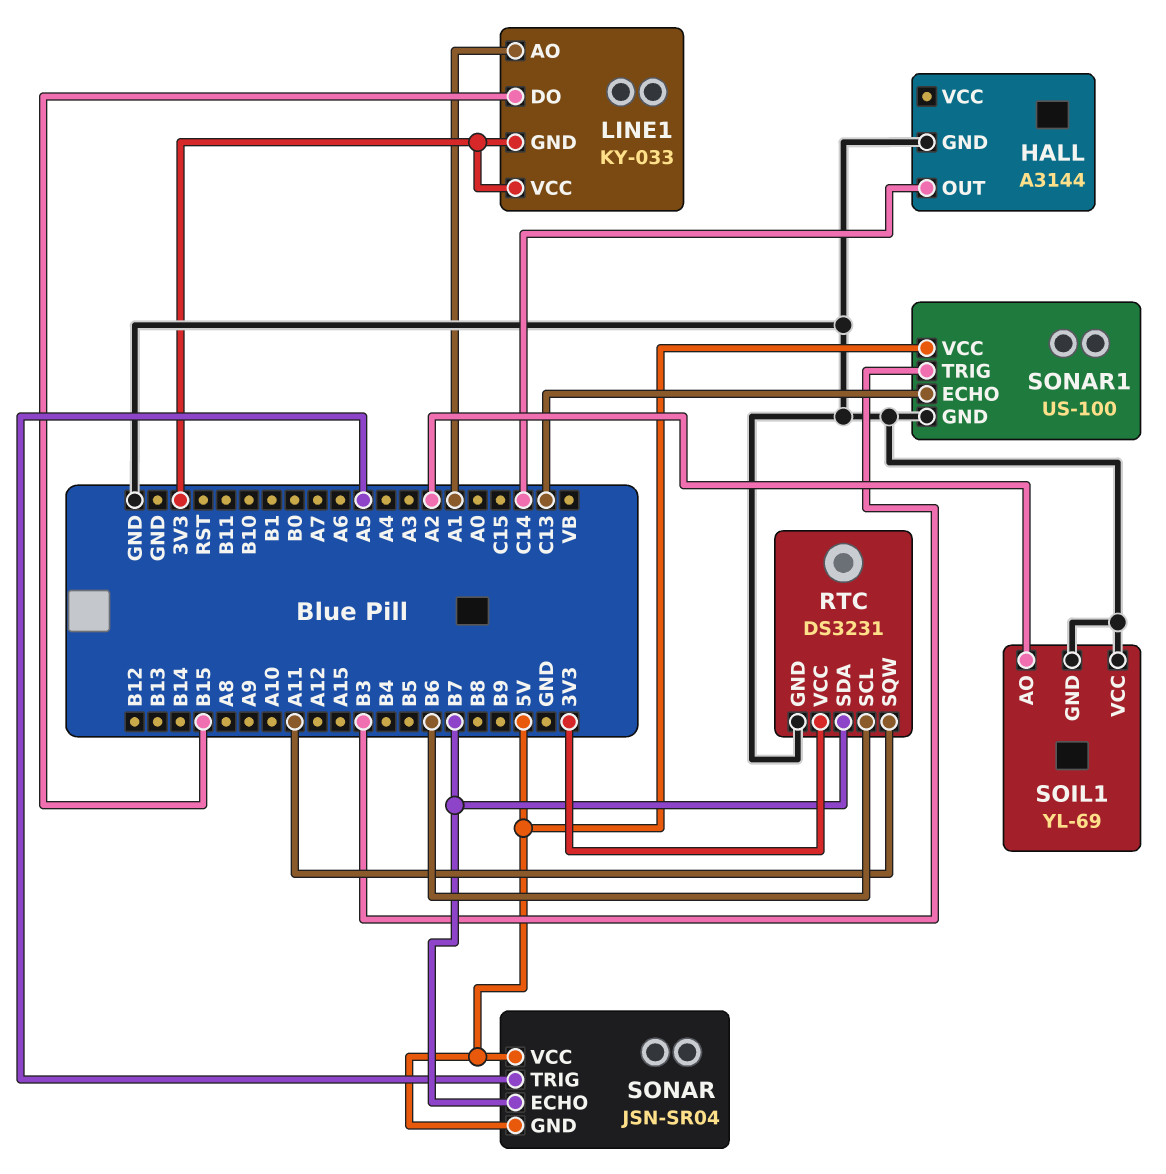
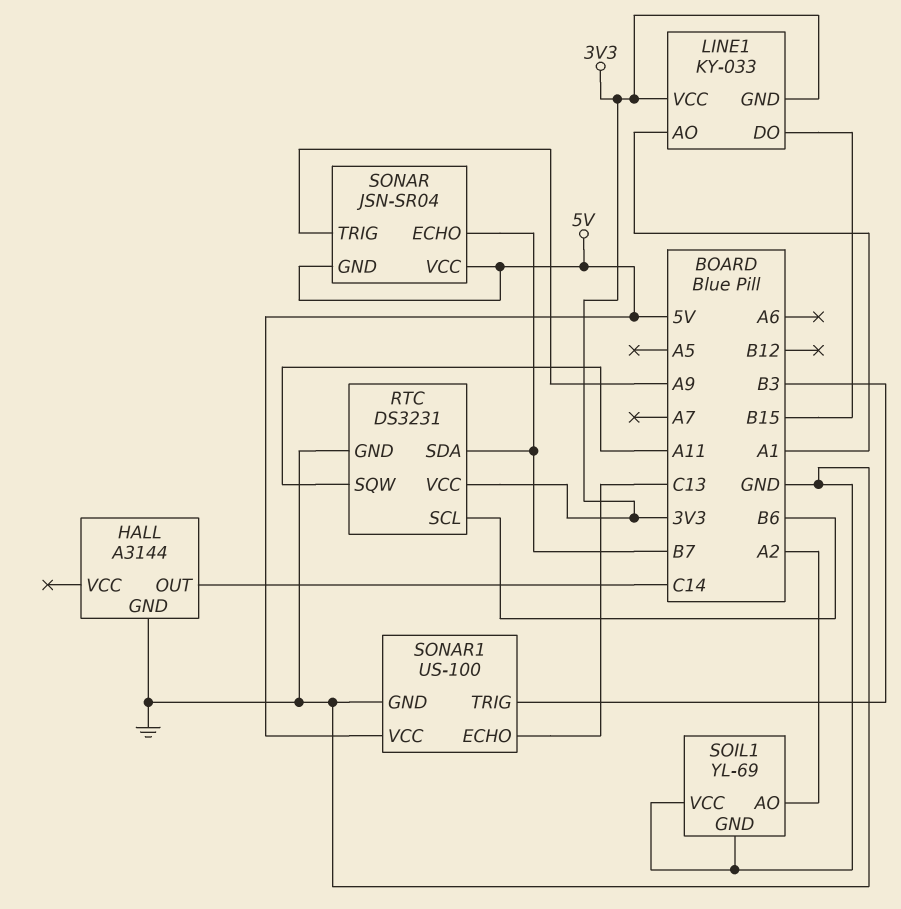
SONAR pin TRIG: A5 -> A9

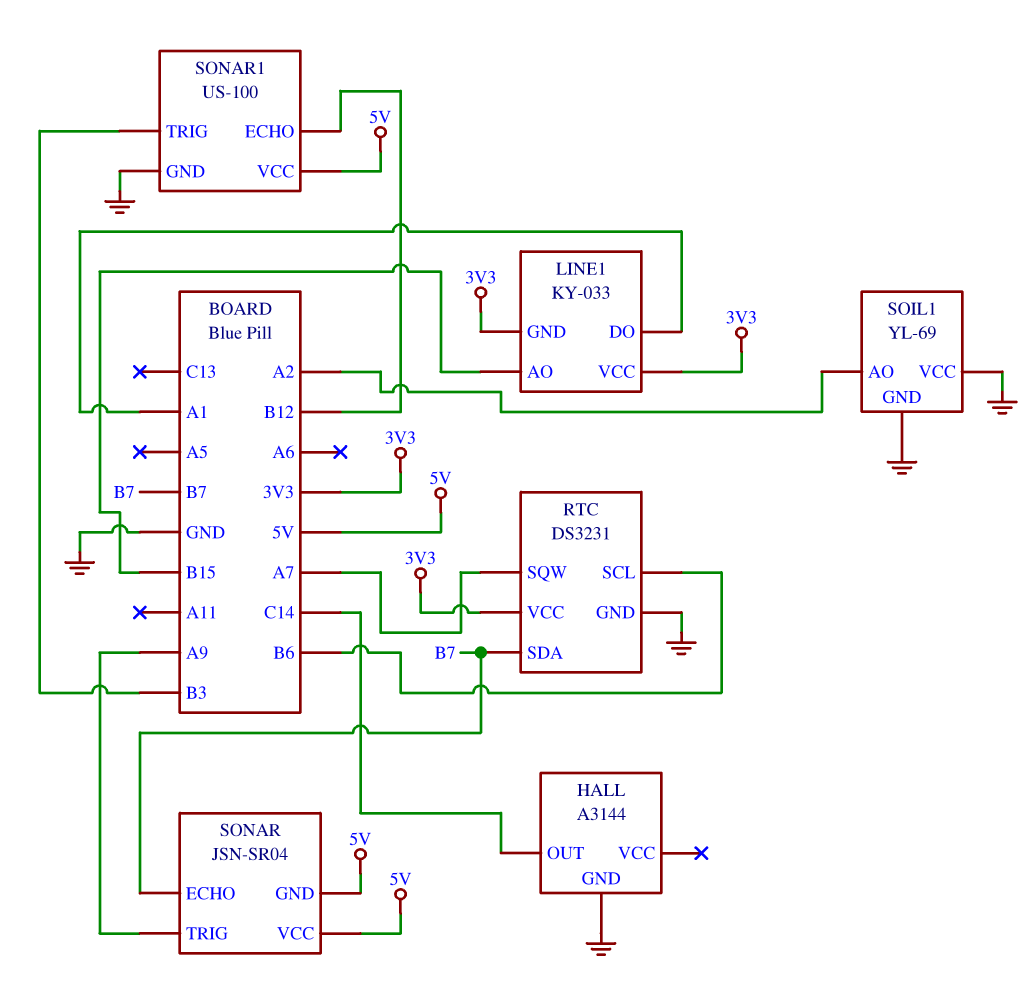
LINE1 pin AO: A1 -> B15
LINE1 pin DO: B15 -> A1
RTC pin SQW: A11 -> A7
SONAR1 pin ECHO: C13 -> B12

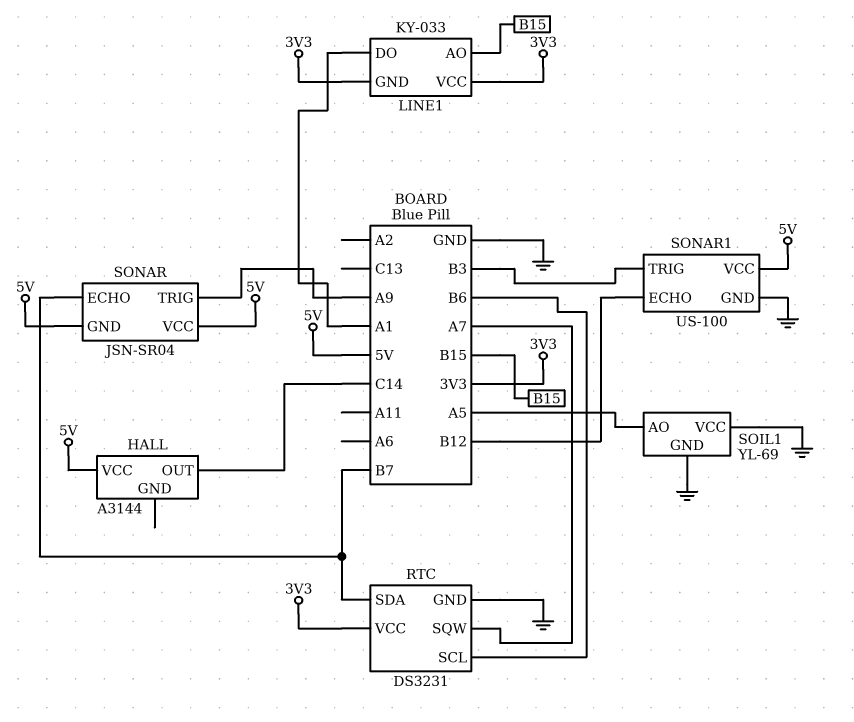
HALL pin GND: GND -> none
HALL pin VCC: none -> 5V
SOIL1 pin AO: A2 -> A5

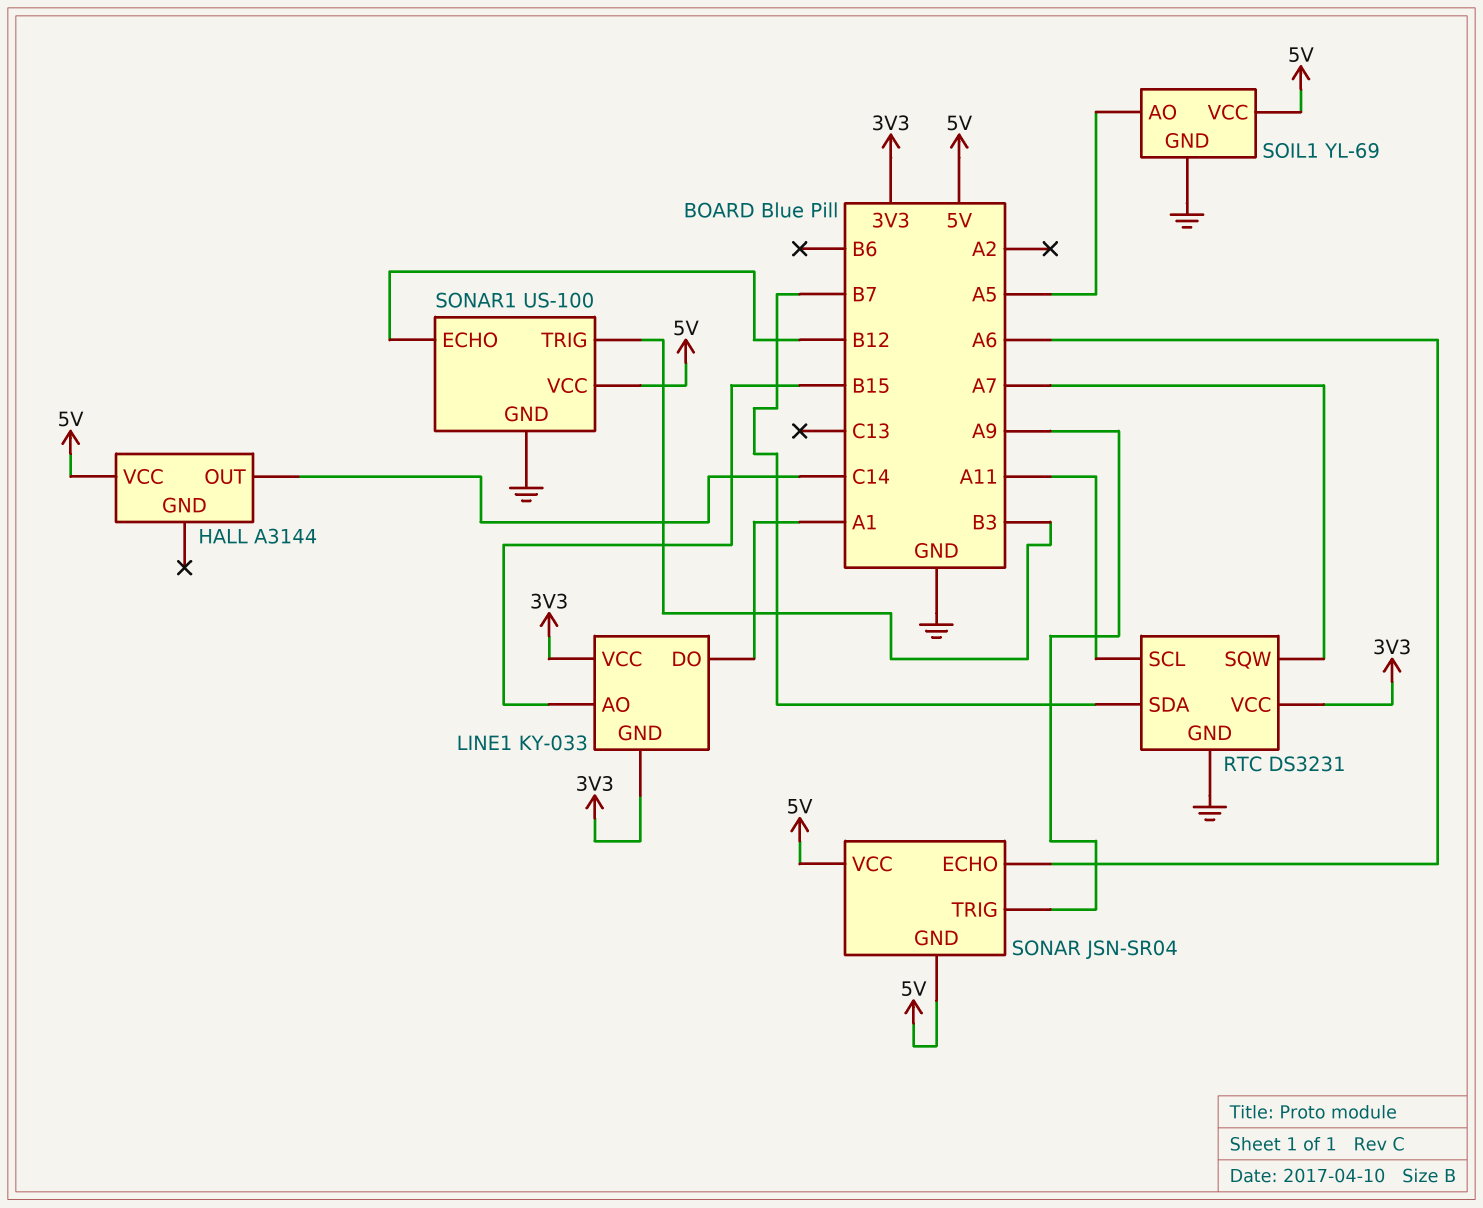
RTC pin SCL: B6 -> A11
SOIL1 pin VCC: GND -> 5V
SONAR pin ECHO: B7 -> A6

